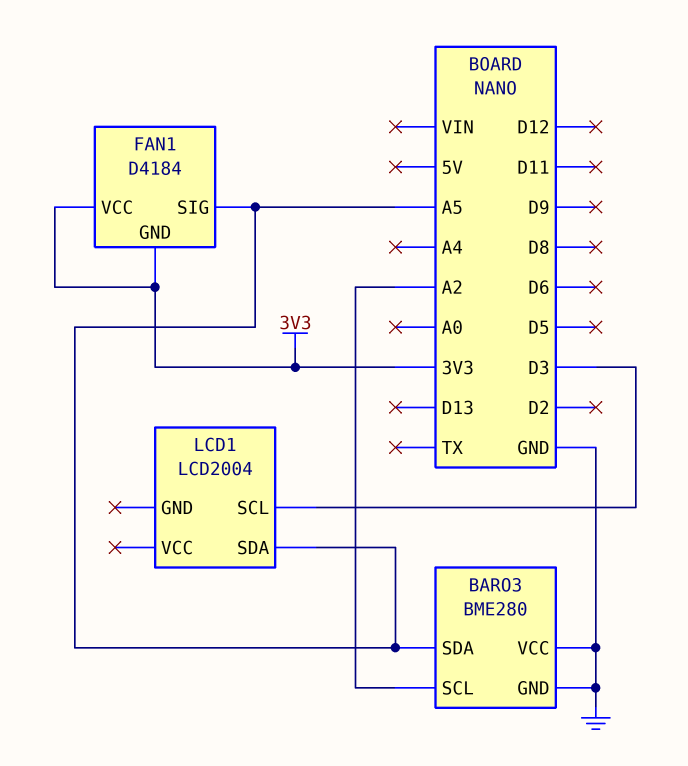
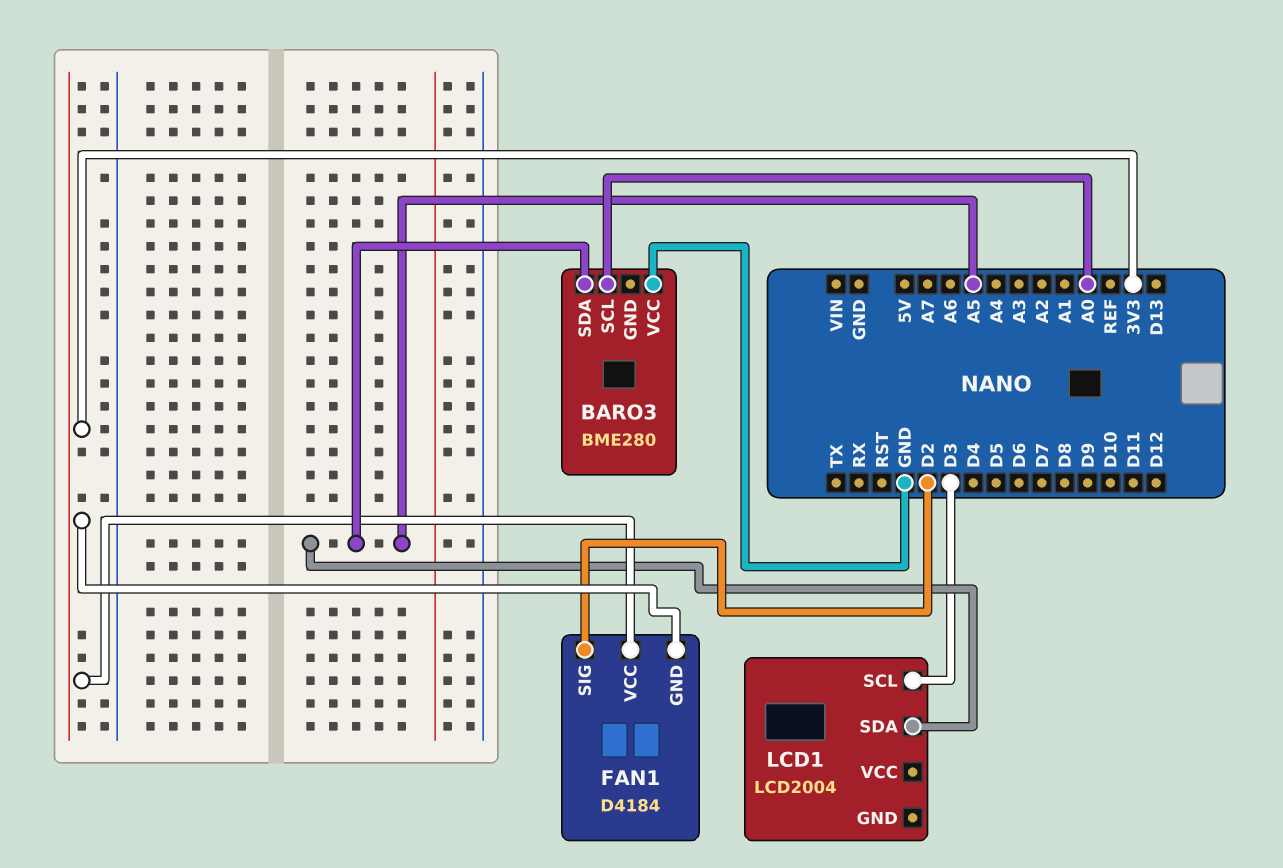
BARO3 pin GND: GND -> none
BARO3 pin SCL: A2 -> A0
FAN1 pin SIG: A5 -> D2

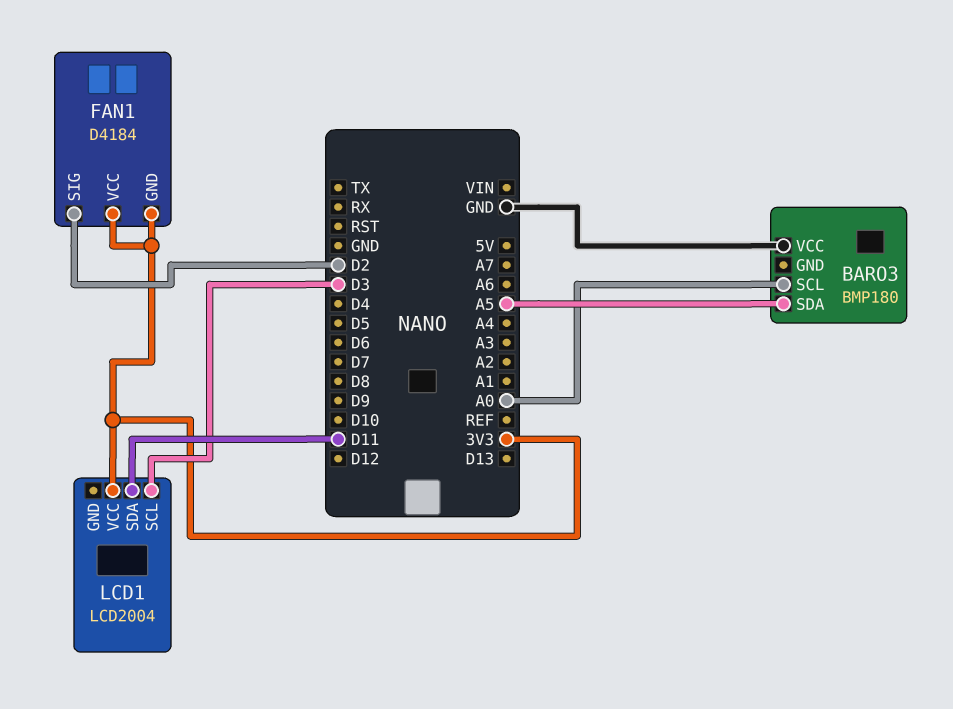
BARO3: BME280 -> BMP180
LCD1 pin SDA: A5 -> D11
LCD1 pin VCC: none -> 3V3

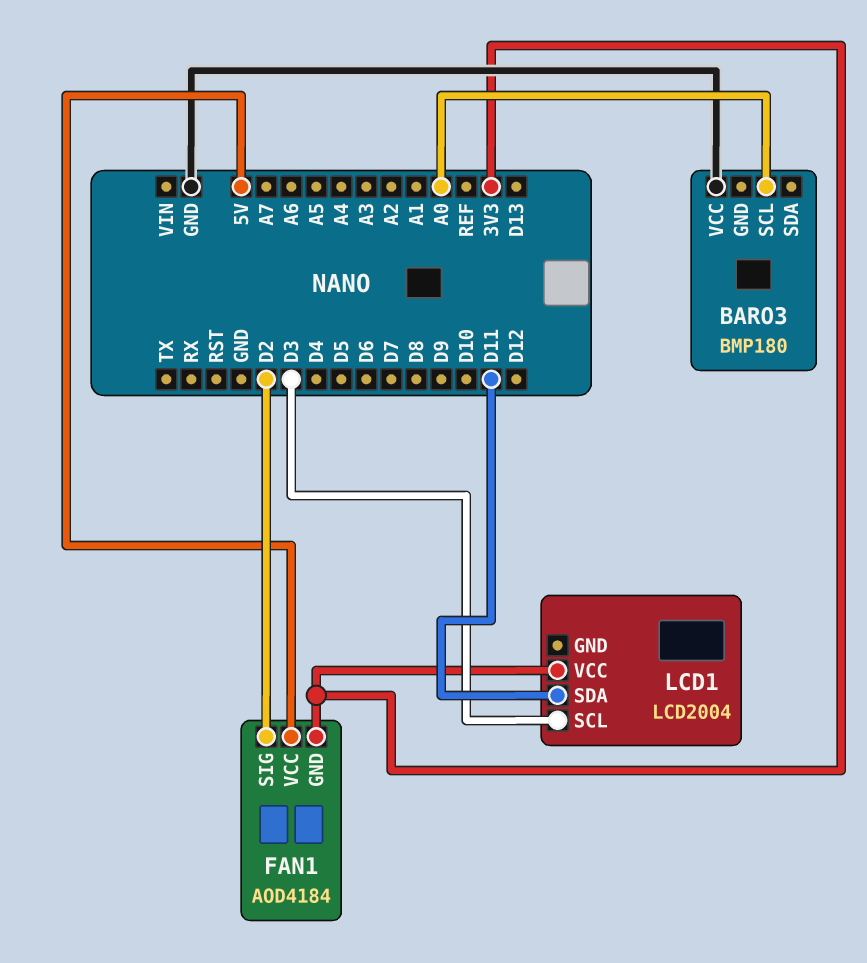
BARO3 pin SDA: A5 -> none
FAN1: D4184 -> AOD4184
FAN1 pin VCC: 3V3 -> 5V

